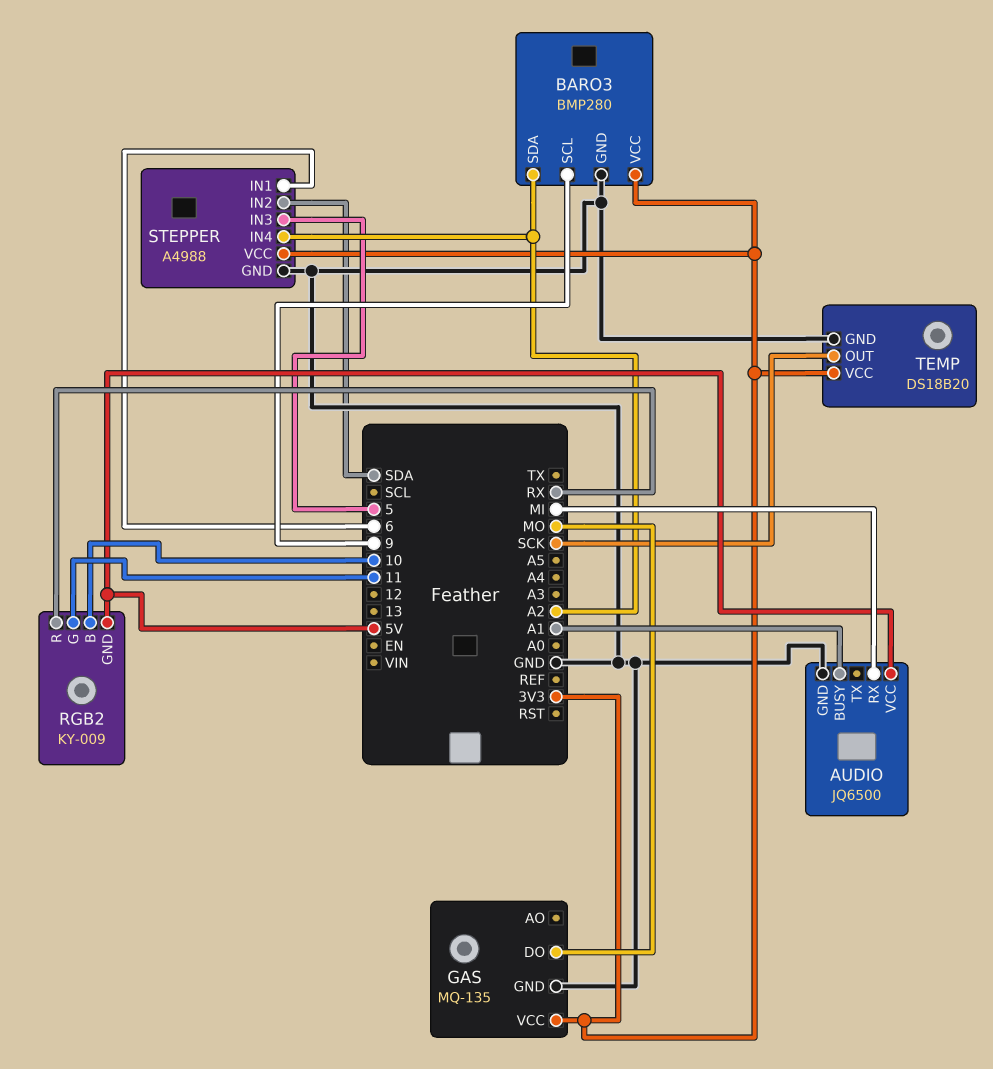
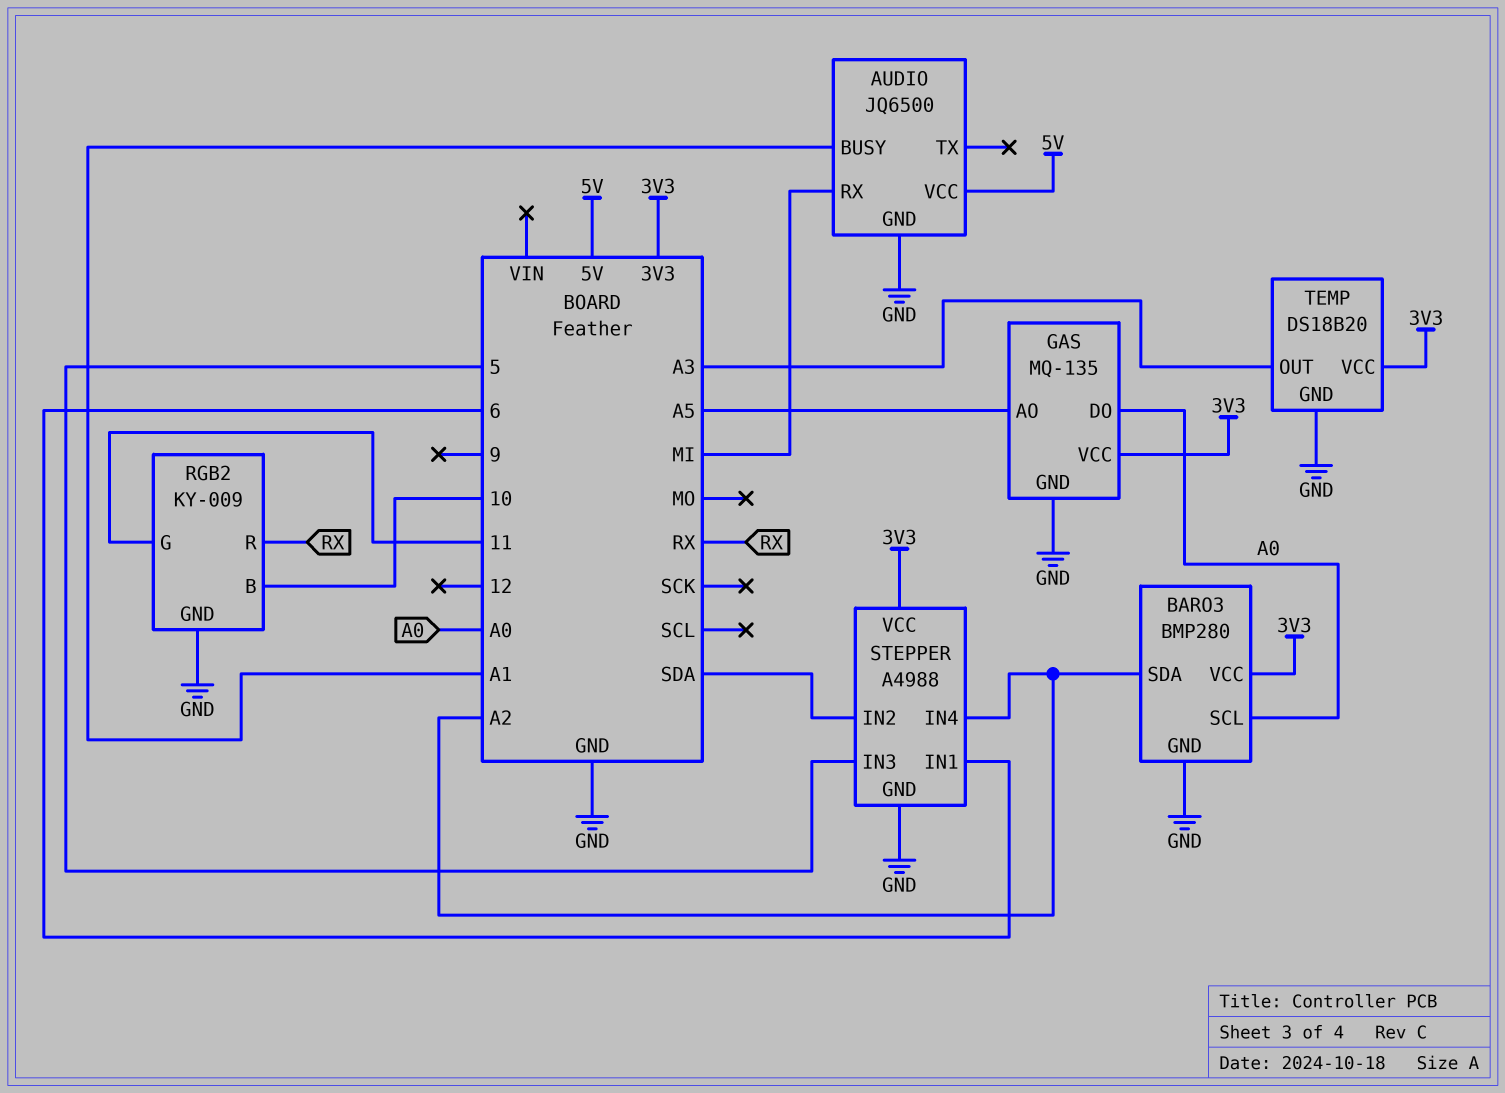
BARO3 pin SCL: 9 -> A0
GAS pin AO: none -> A5
GAS pin DO: MO -> A0
RGB2 pin GND: 5V -> GND
TEMP pin OUT: SCK -> A3

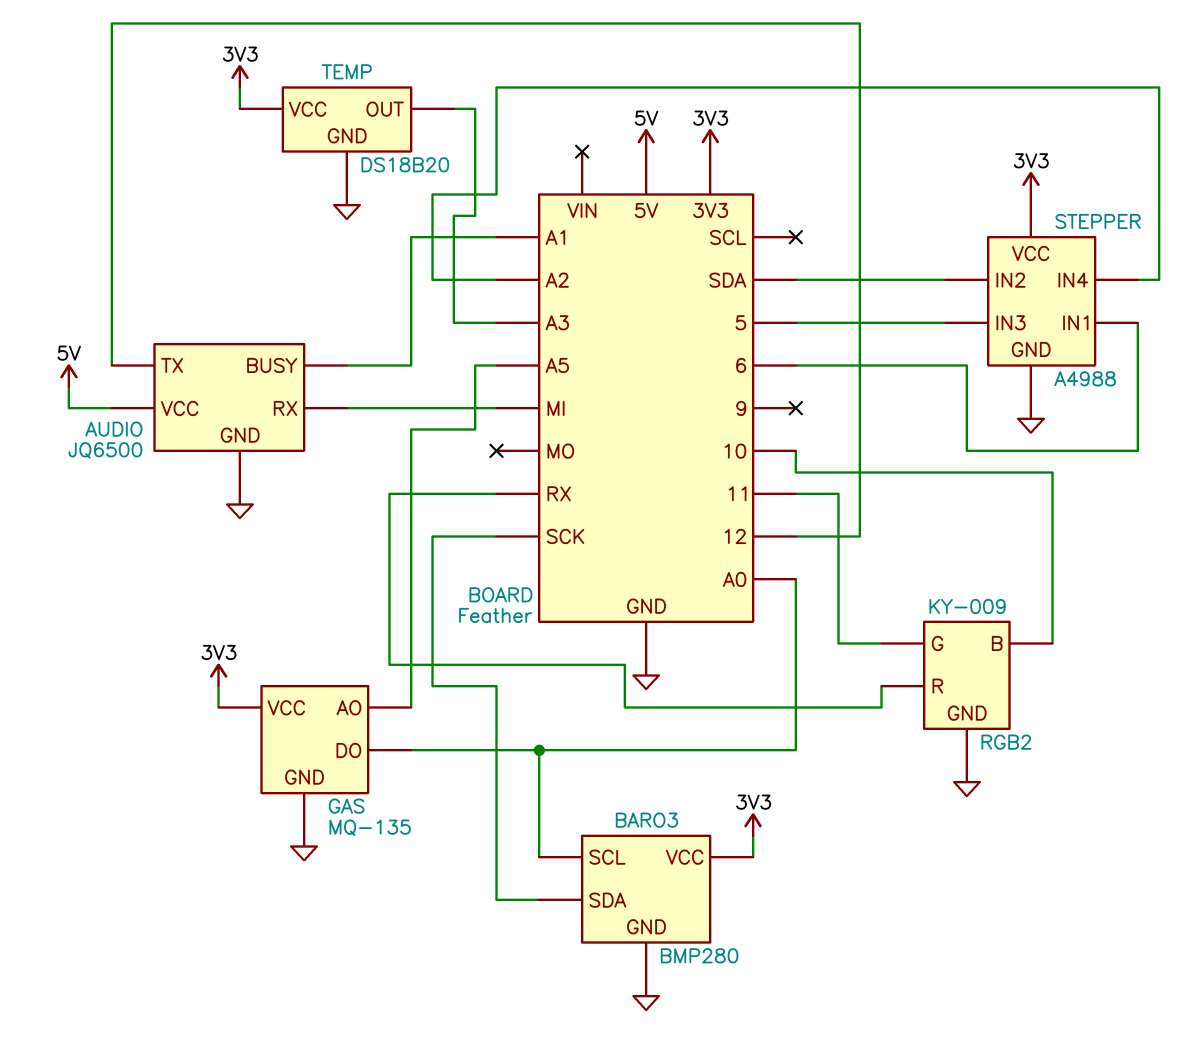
AUDIO pin TX: none -> 12
BARO3 pin SDA: A2 -> SCK

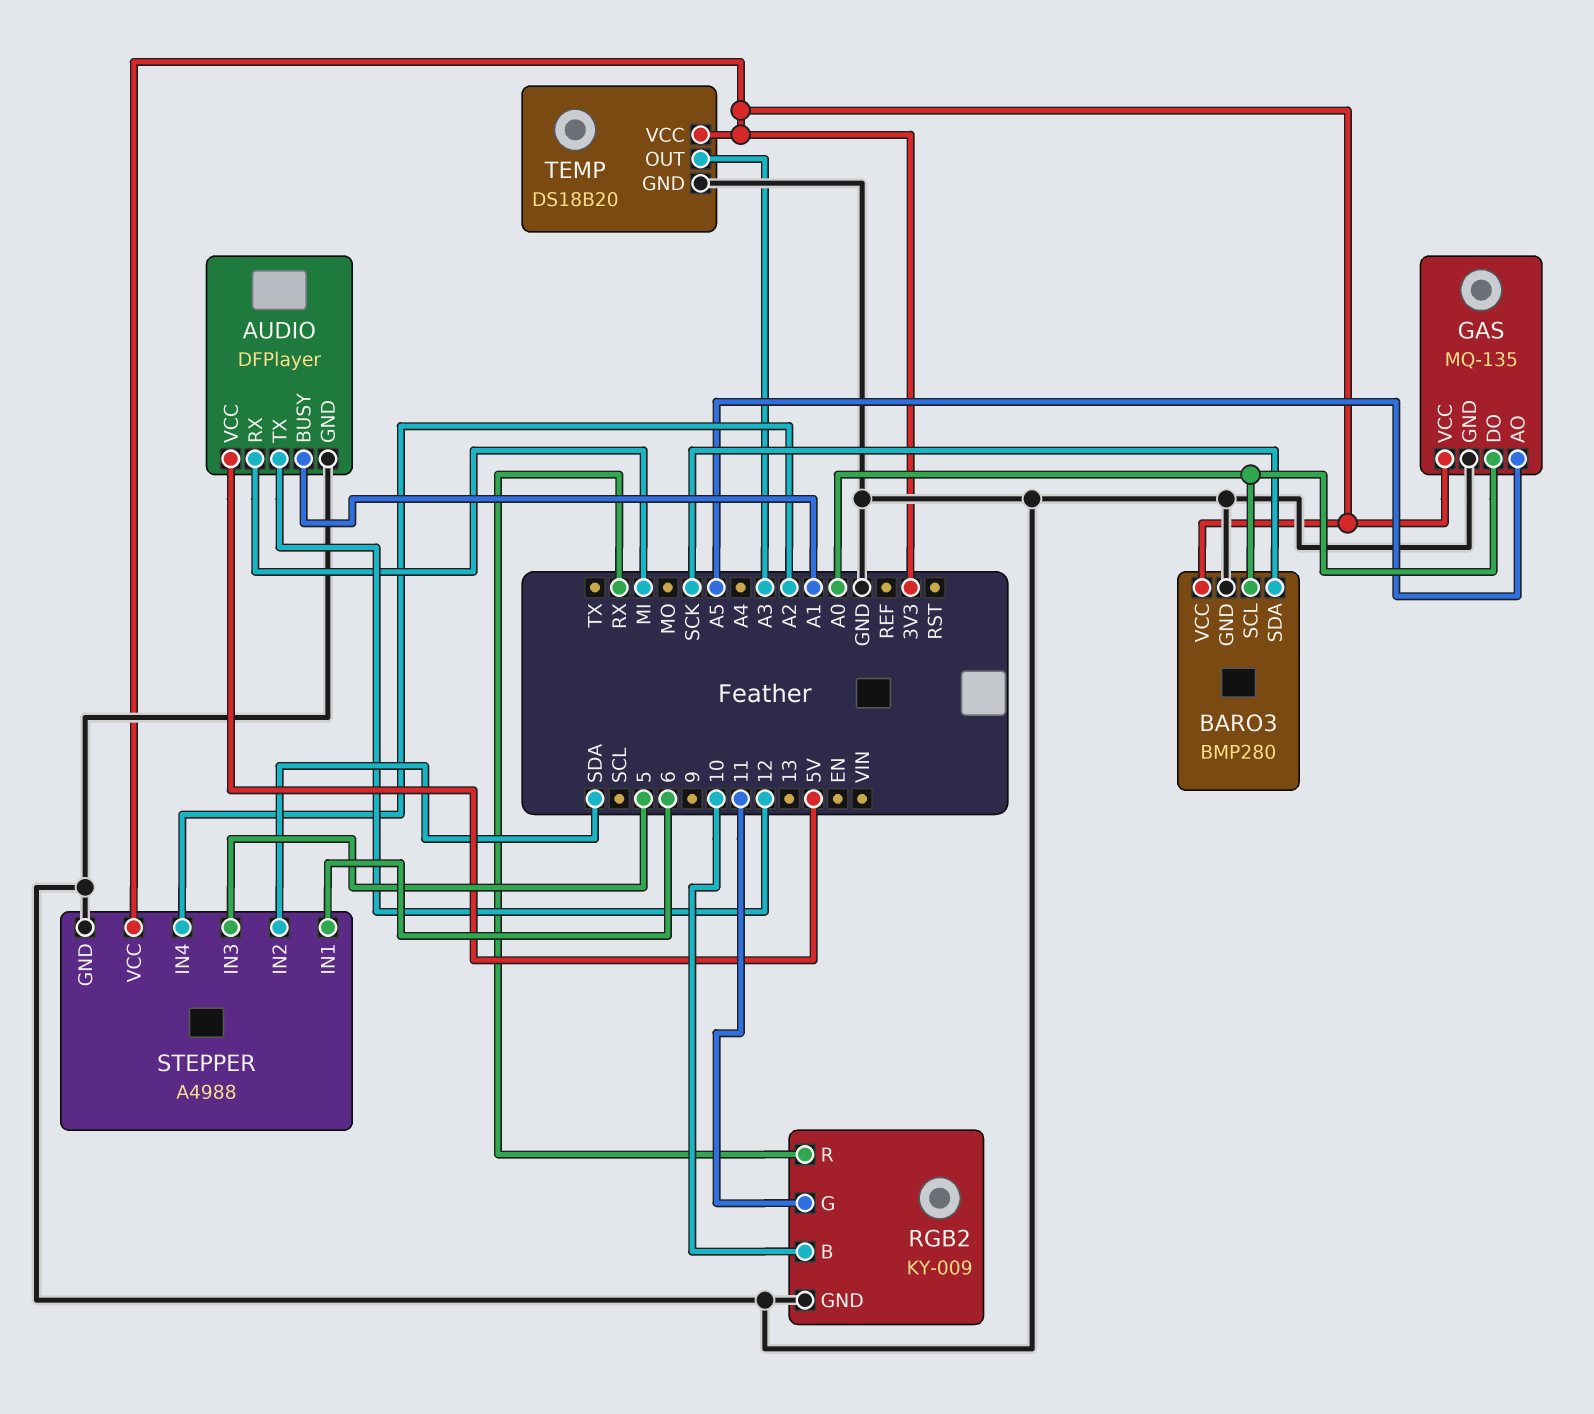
AUDIO: JQ6500 -> DFPlayer

